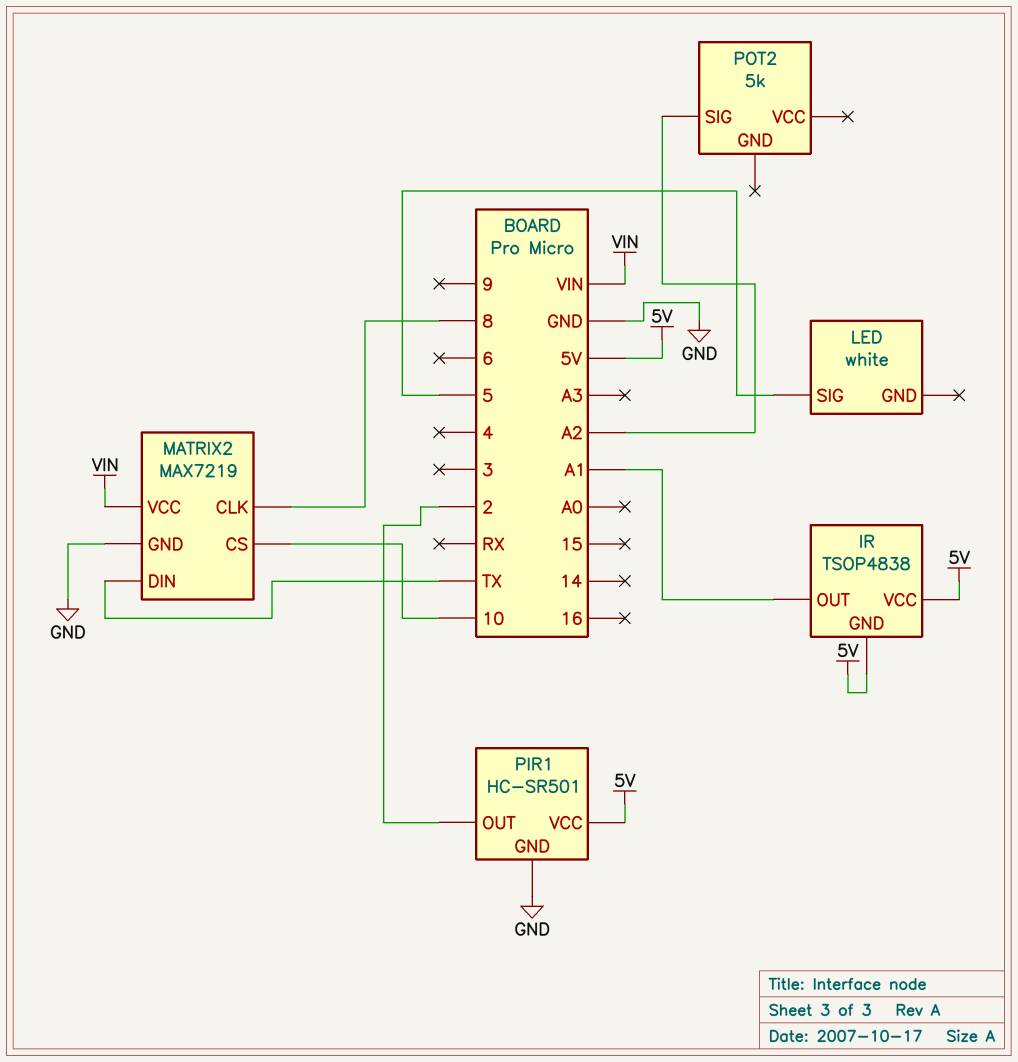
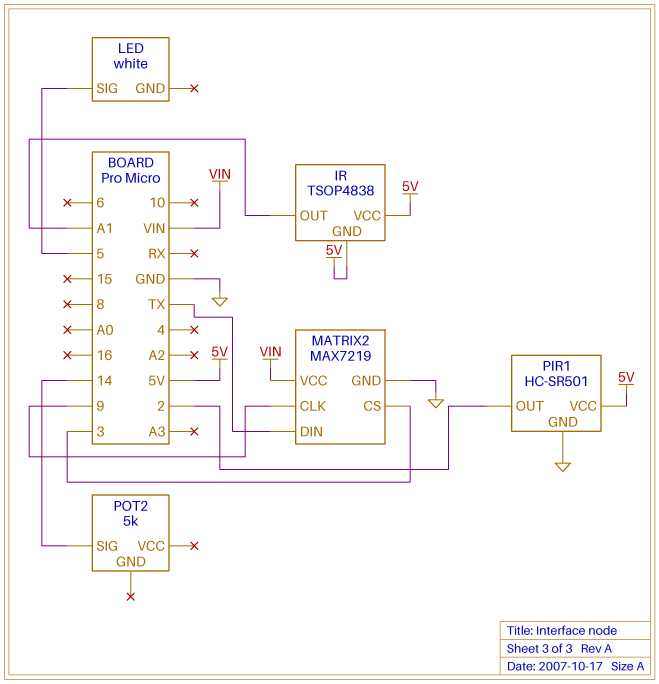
MATRIX2 pin CLK: 8 -> 9
MATRIX2 pin CS: 10 -> 3
POT2 pin SIG: A2 -> 14

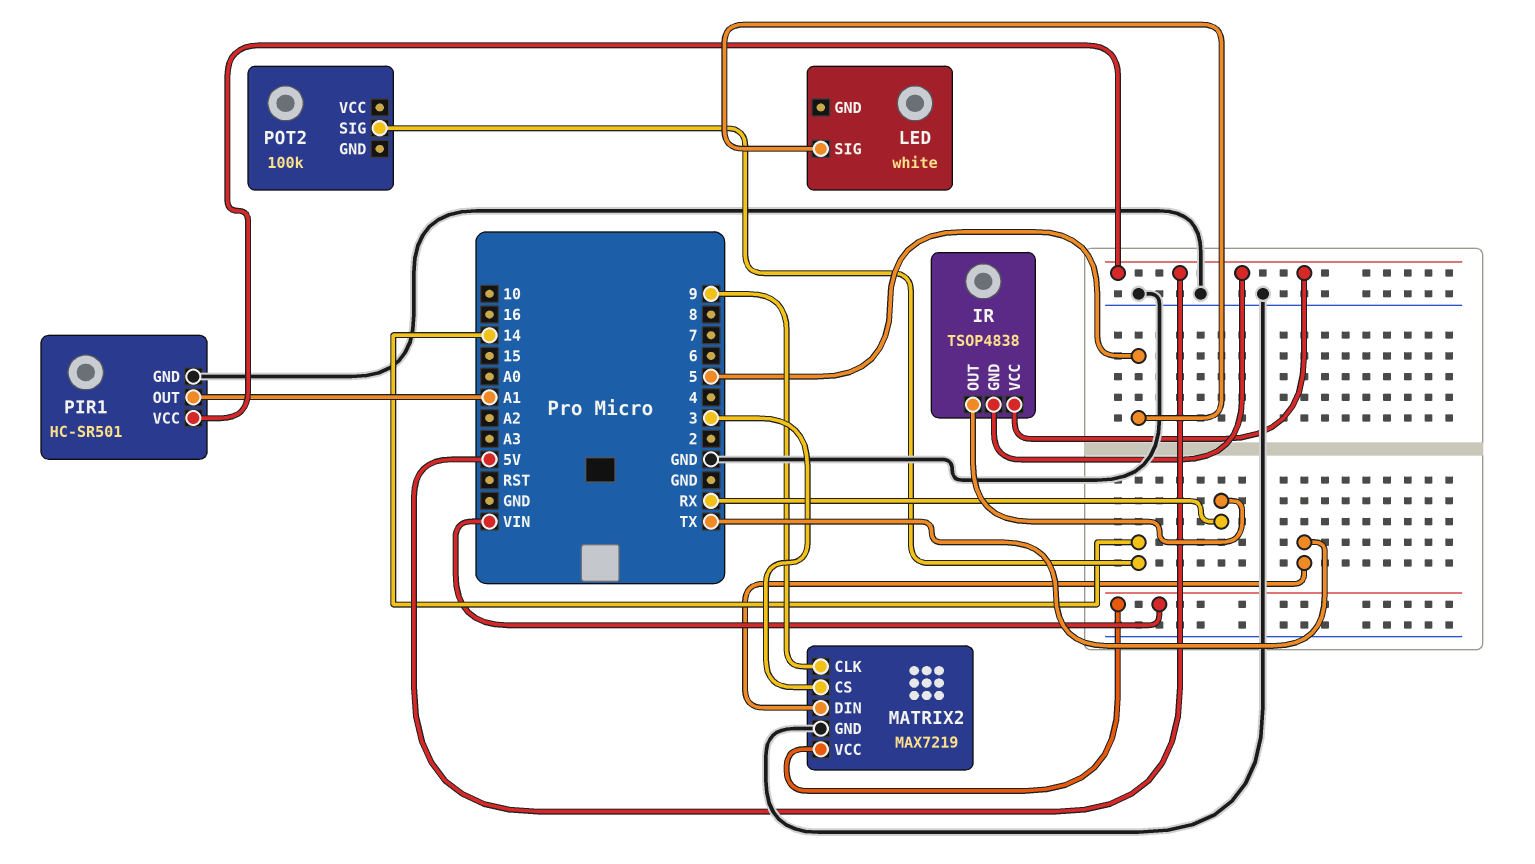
IR pin OUT: A1 -> RX
PIR1 pin OUT: 2 -> A1
POT2: 5k -> 100k

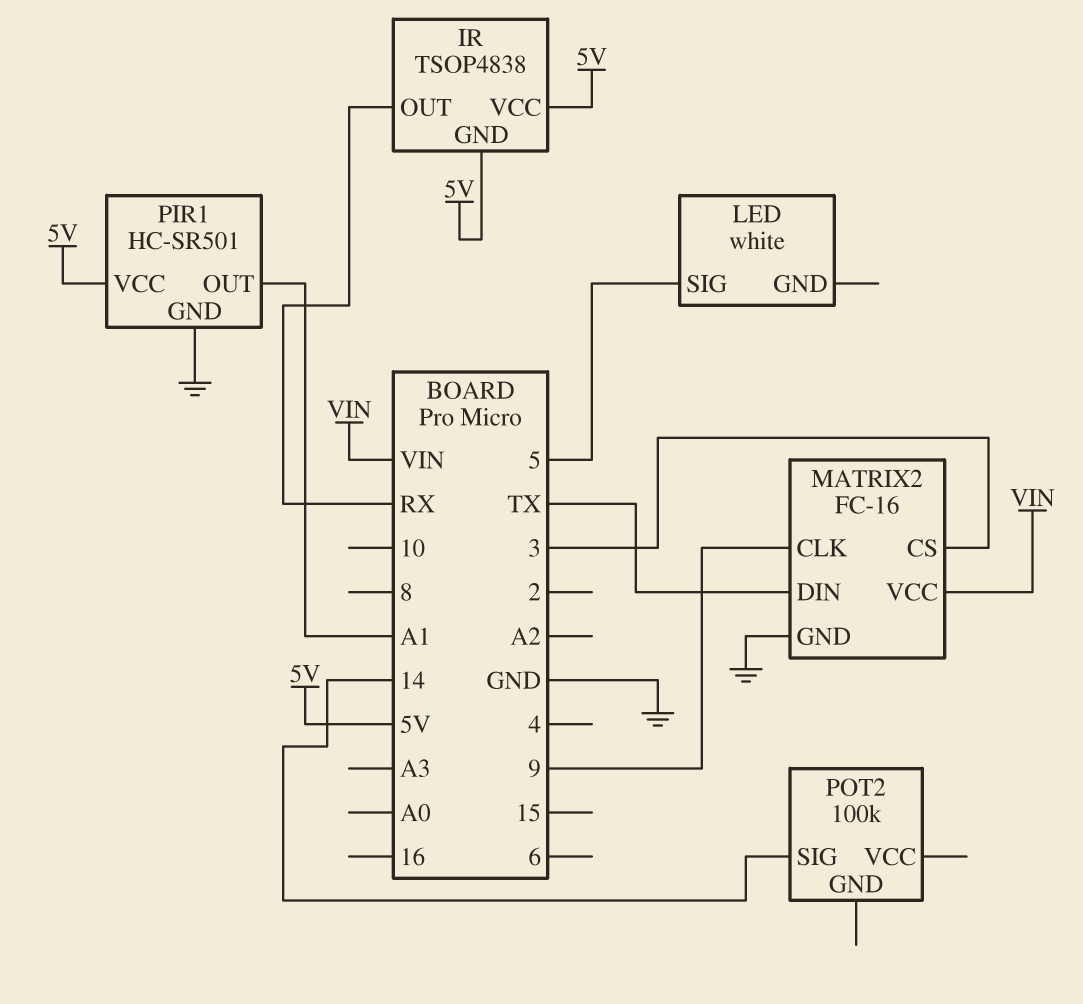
MATRIX2: MAX7219 -> FC-16

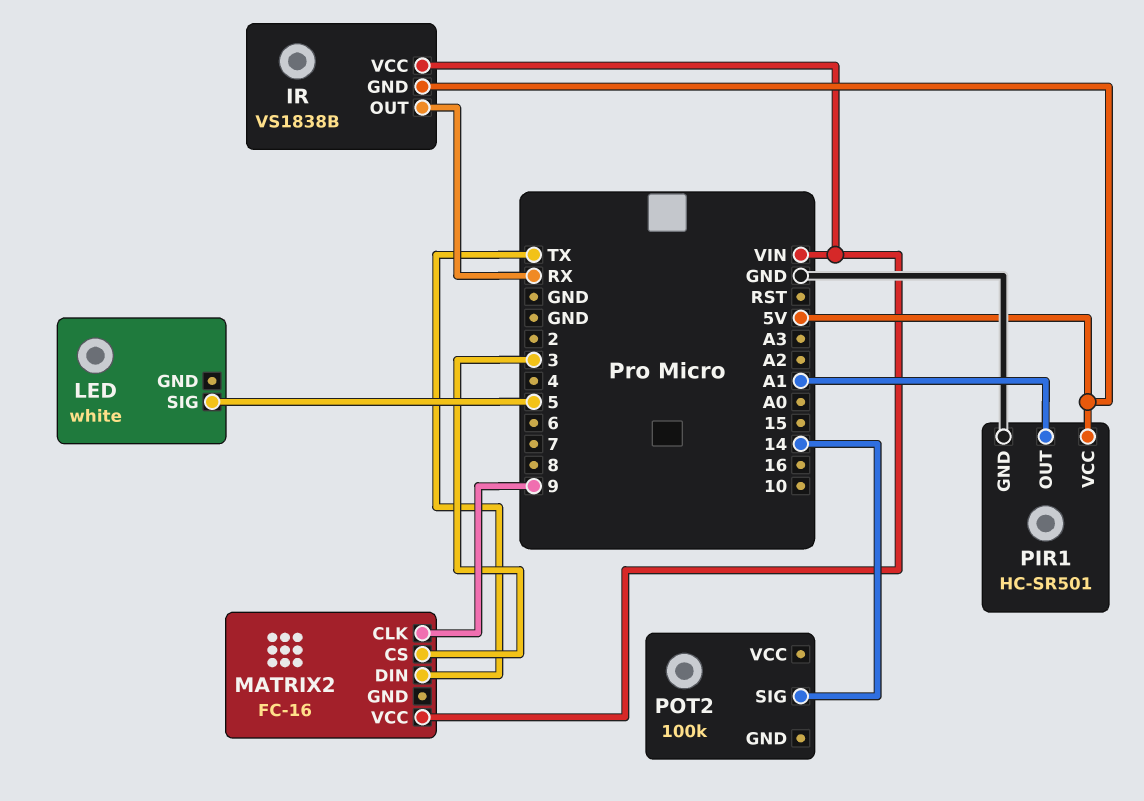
IR: TSOP4838 -> VS1838B
IR pin VCC: 5V -> VIN
MATRIX2 pin GND: GND -> none

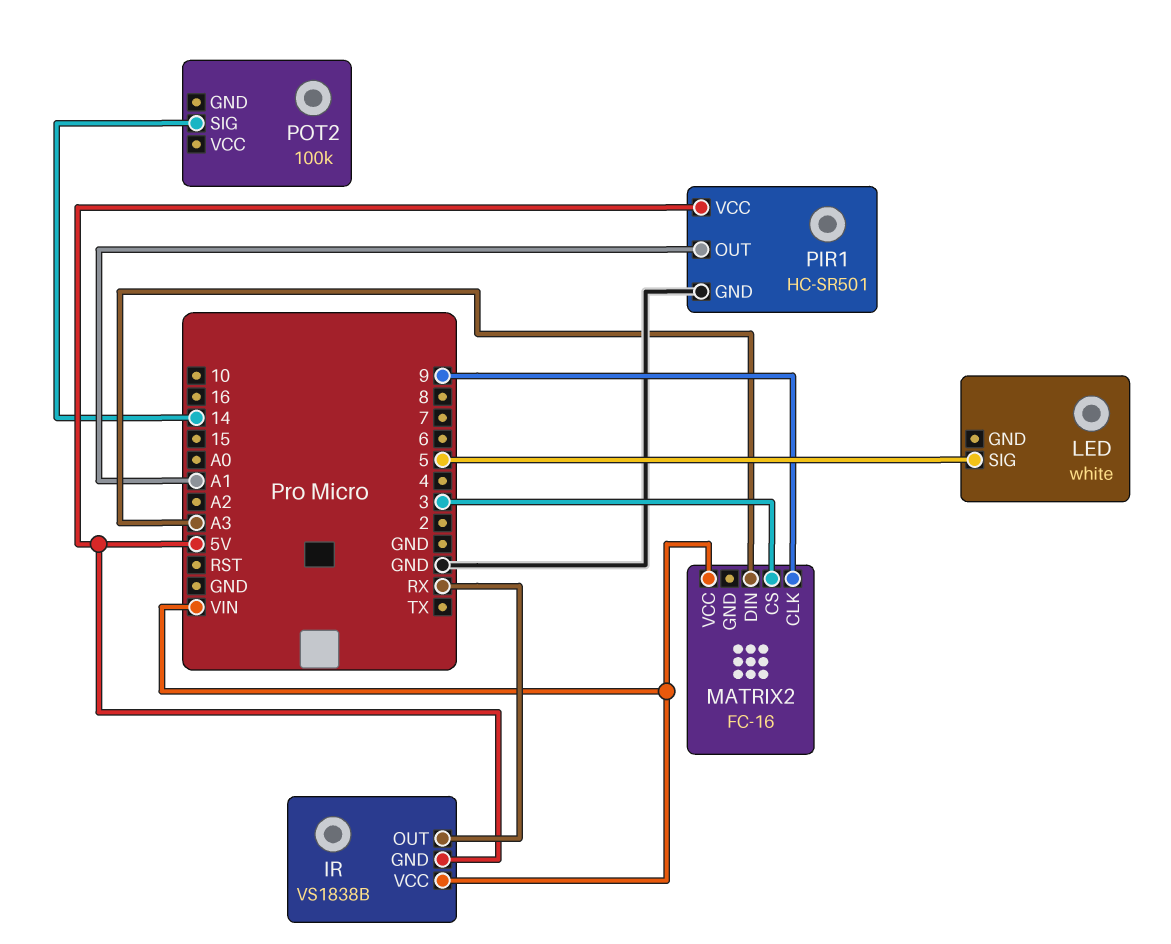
MATRIX2 pin DIN: TX -> A3

